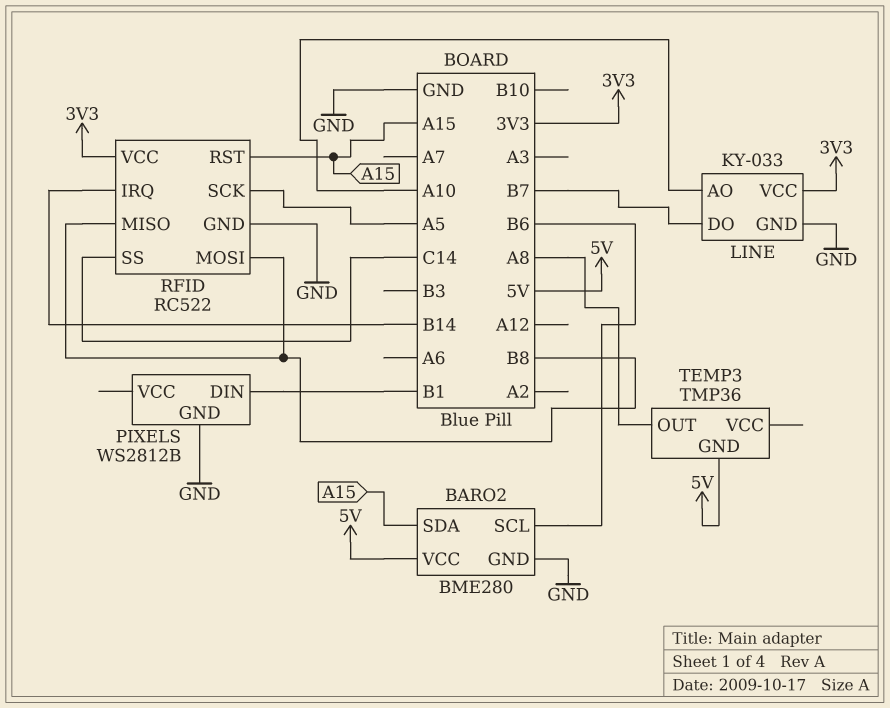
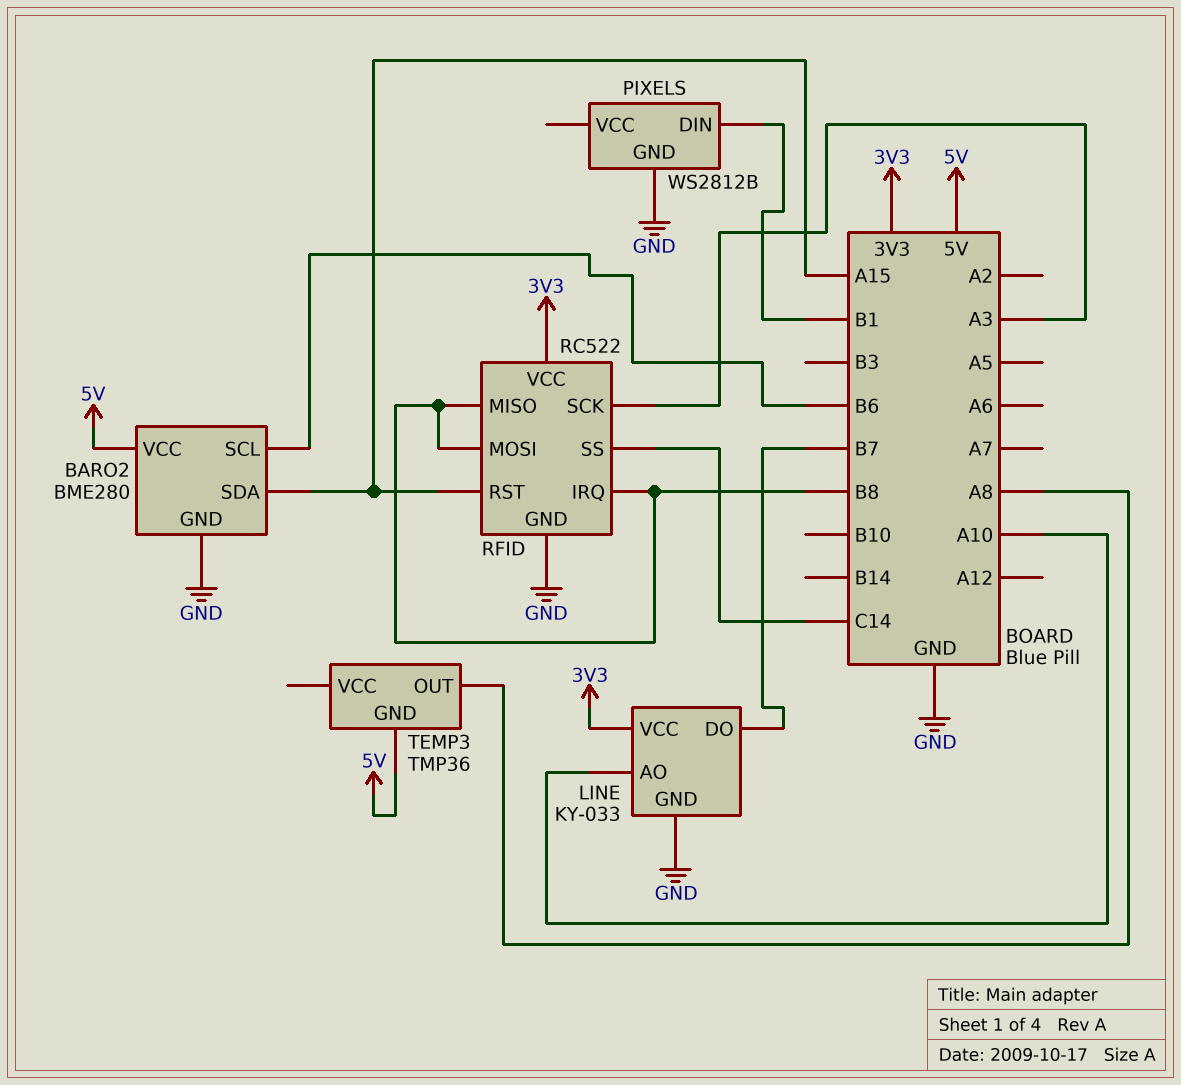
RFID pin IRQ: B14 -> B8
RFID pin SCK: A5 -> A3

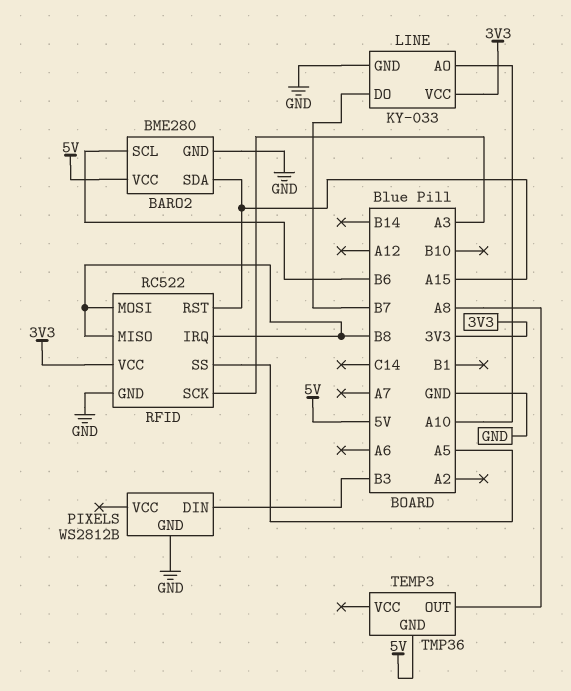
PIXELS pin DIN: B1 -> B3
RFID pin SS: C14 -> A5

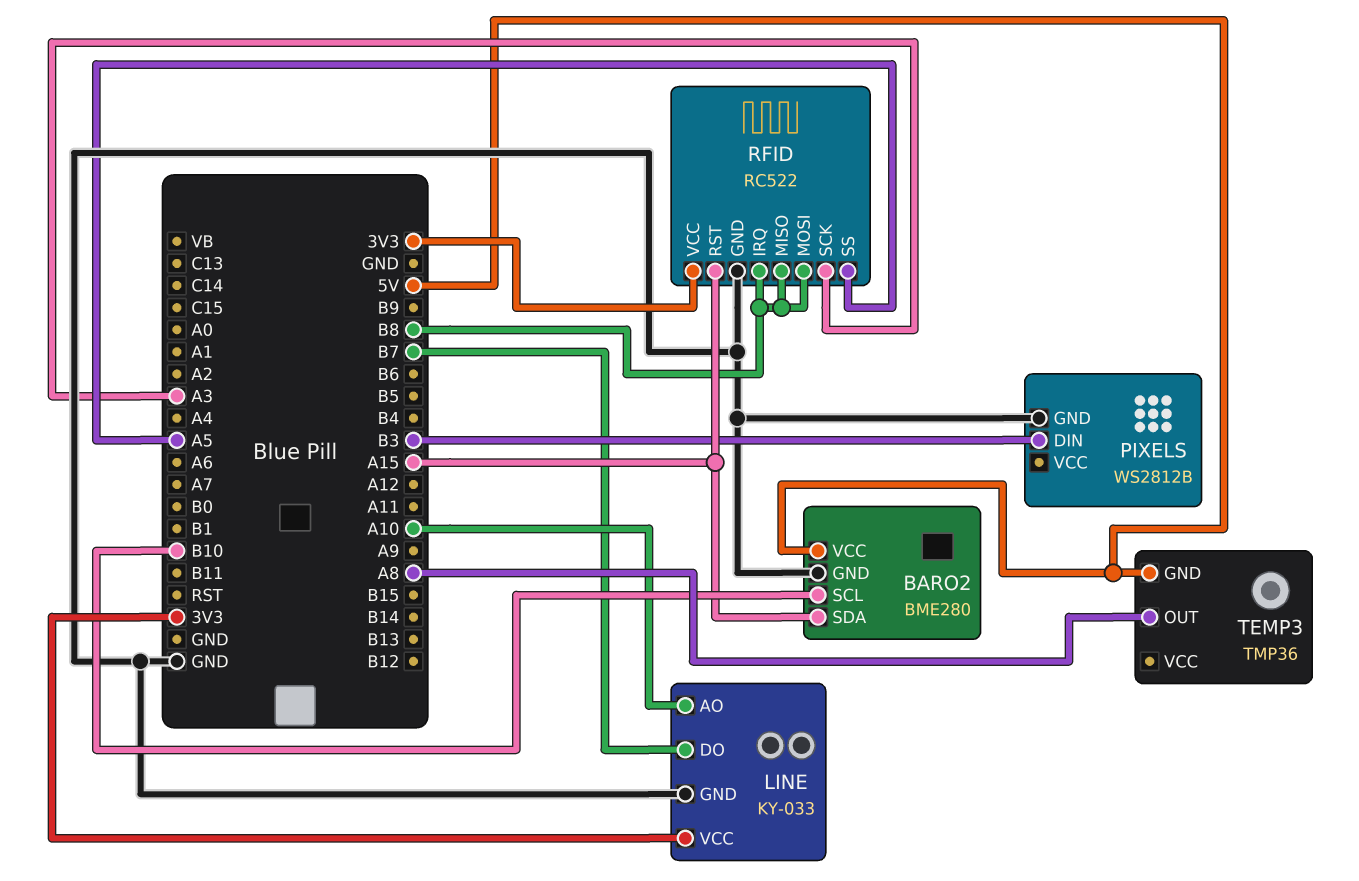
BARO2 pin SCL: B6 -> B10

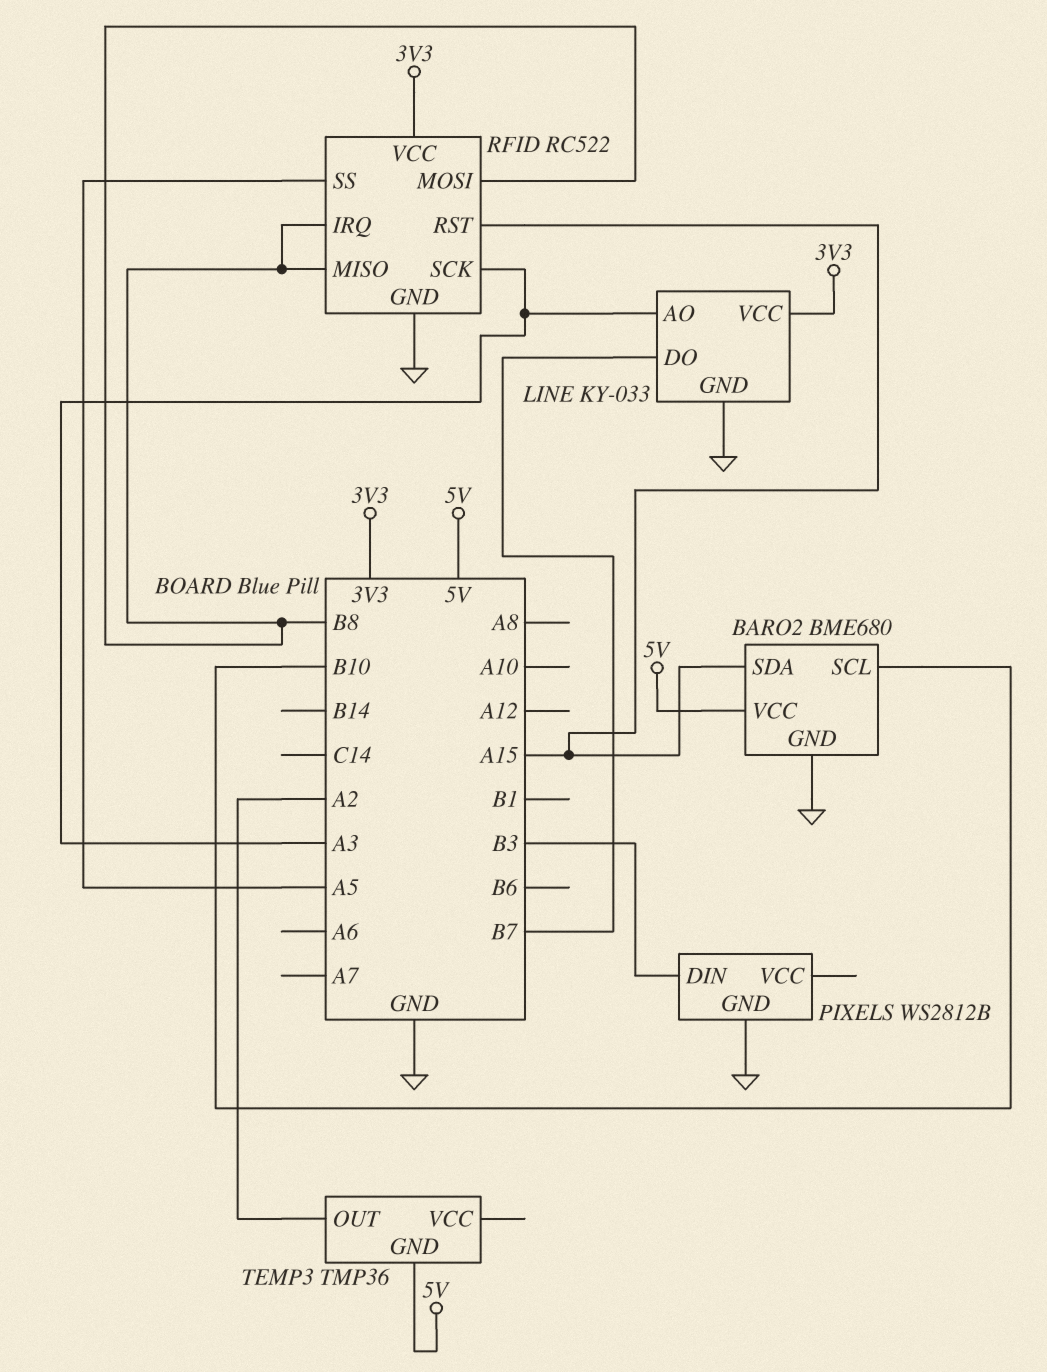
BARO2: BME280 -> BME680
LINE pin AO: A10 -> A3
TEMP3 pin OUT: A8 -> A2

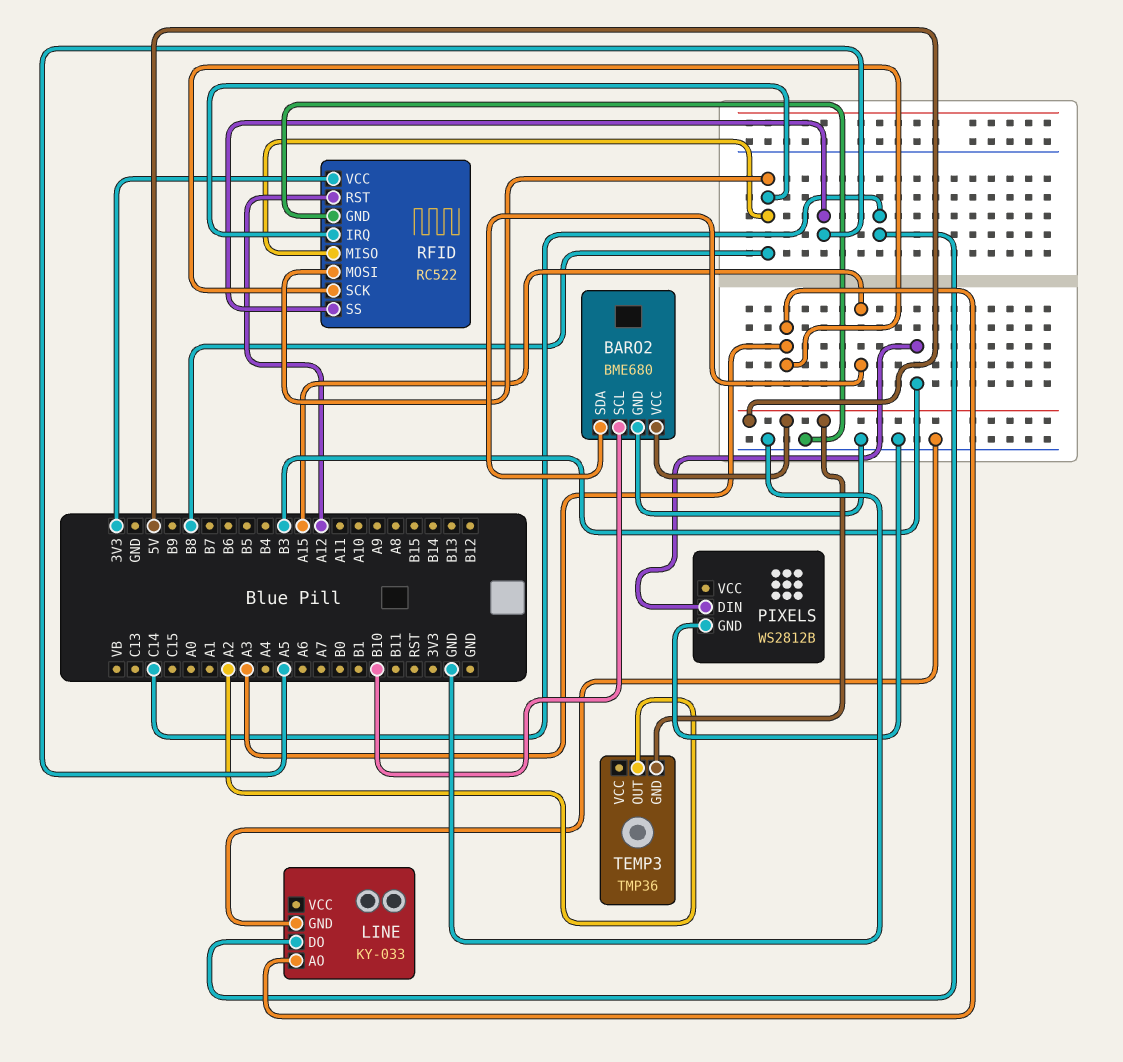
LINE pin DO: B7 -> C14
LINE pin VCC: 3V3 -> none
RFID pin RST: A15 -> A12

